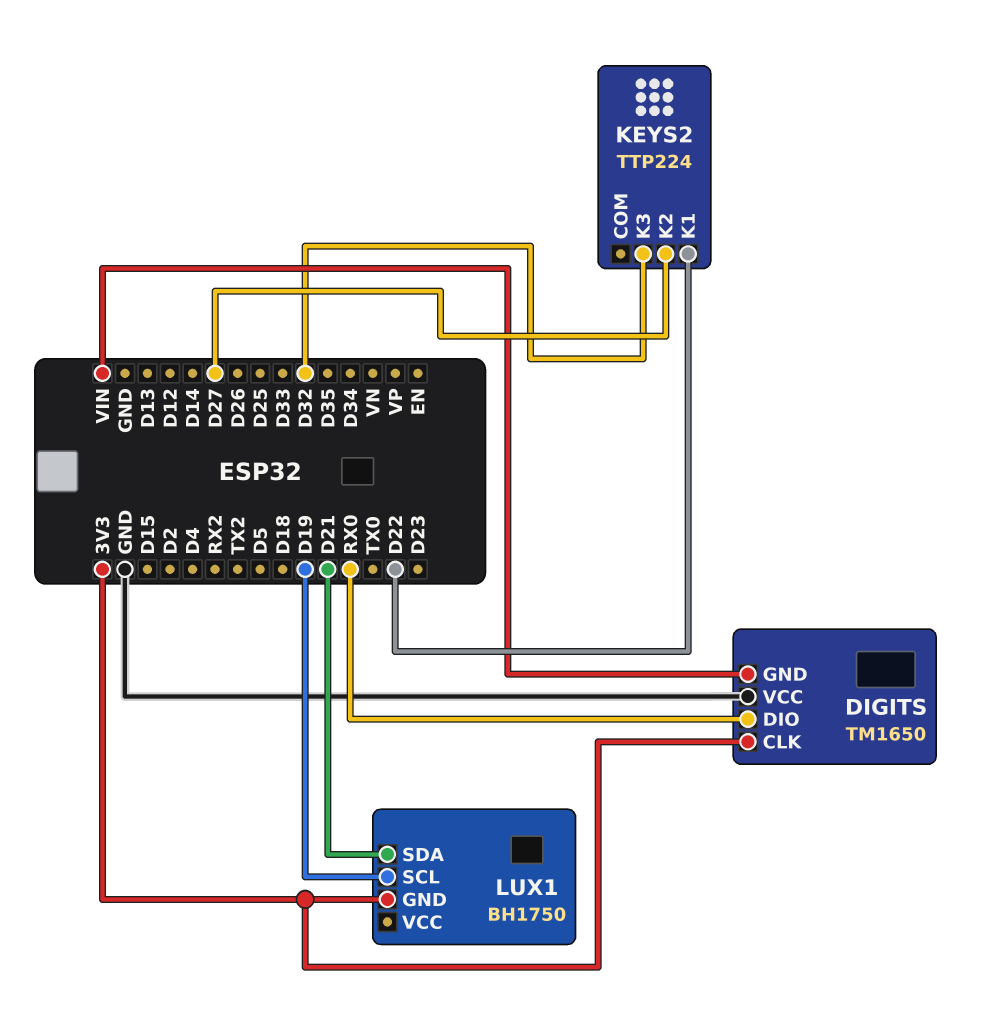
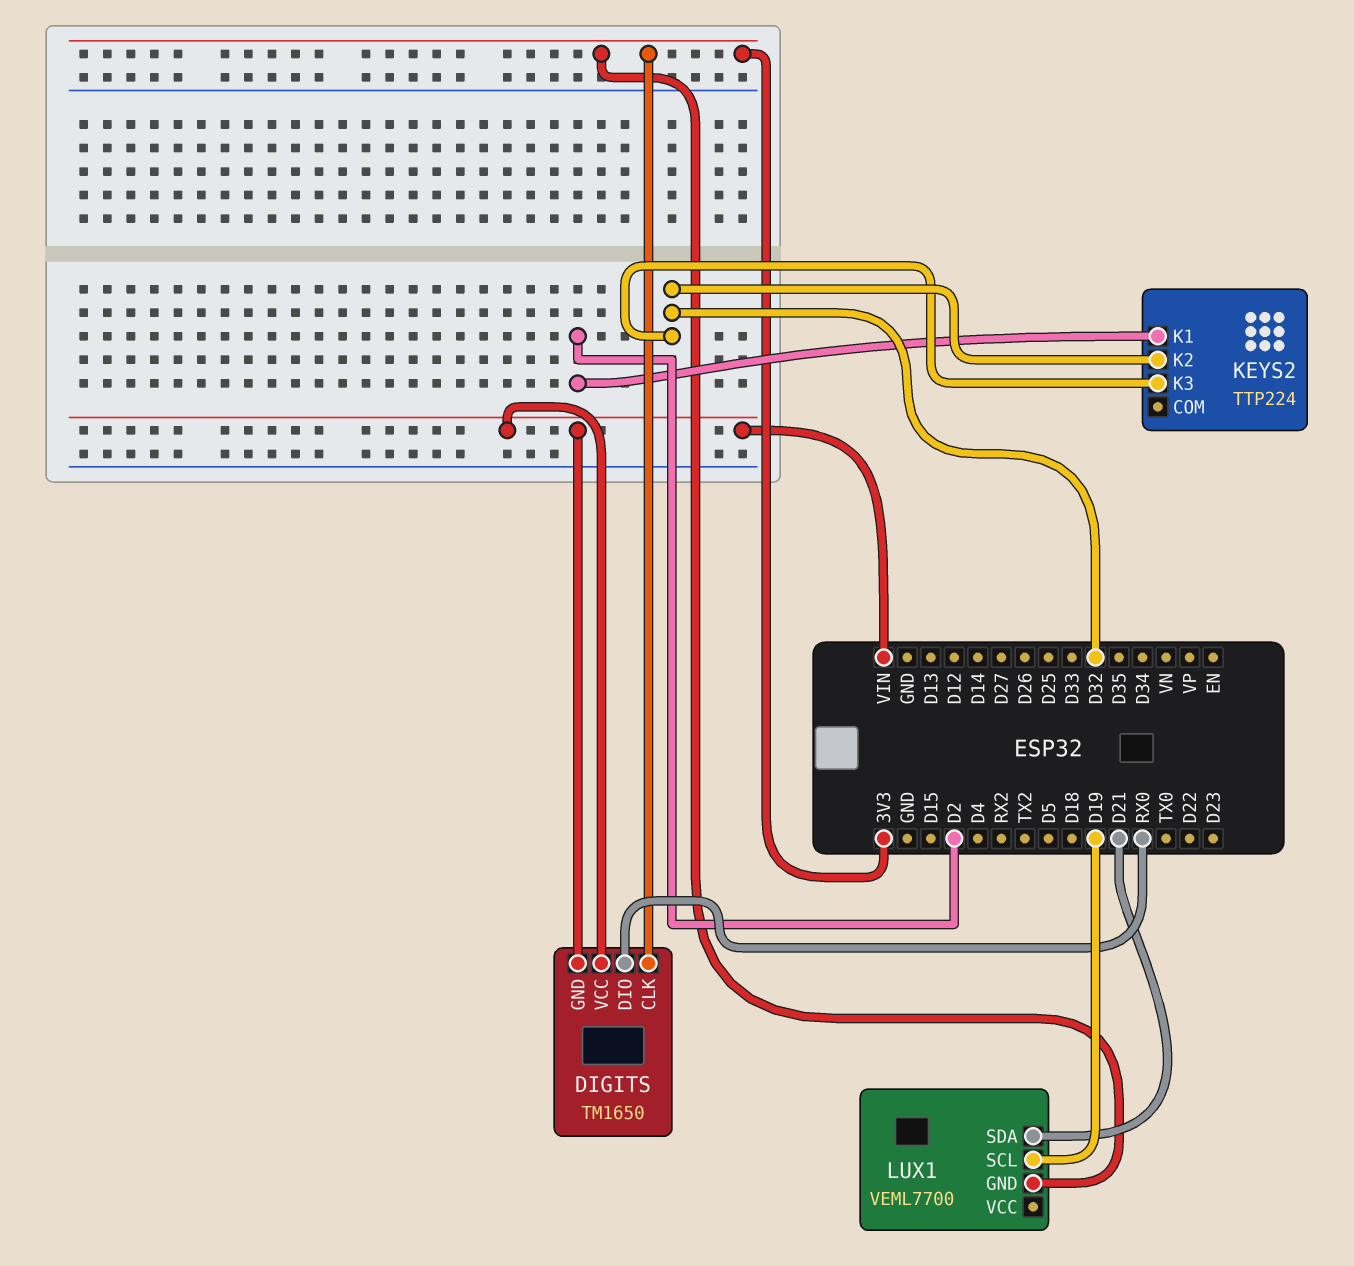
DIGITS pin VCC: GND -> VIN
KEYS2 pin K1: D22 -> D2
KEYS2 pin K2: D27 -> D32
LUX1: BH1750 -> VEML7700

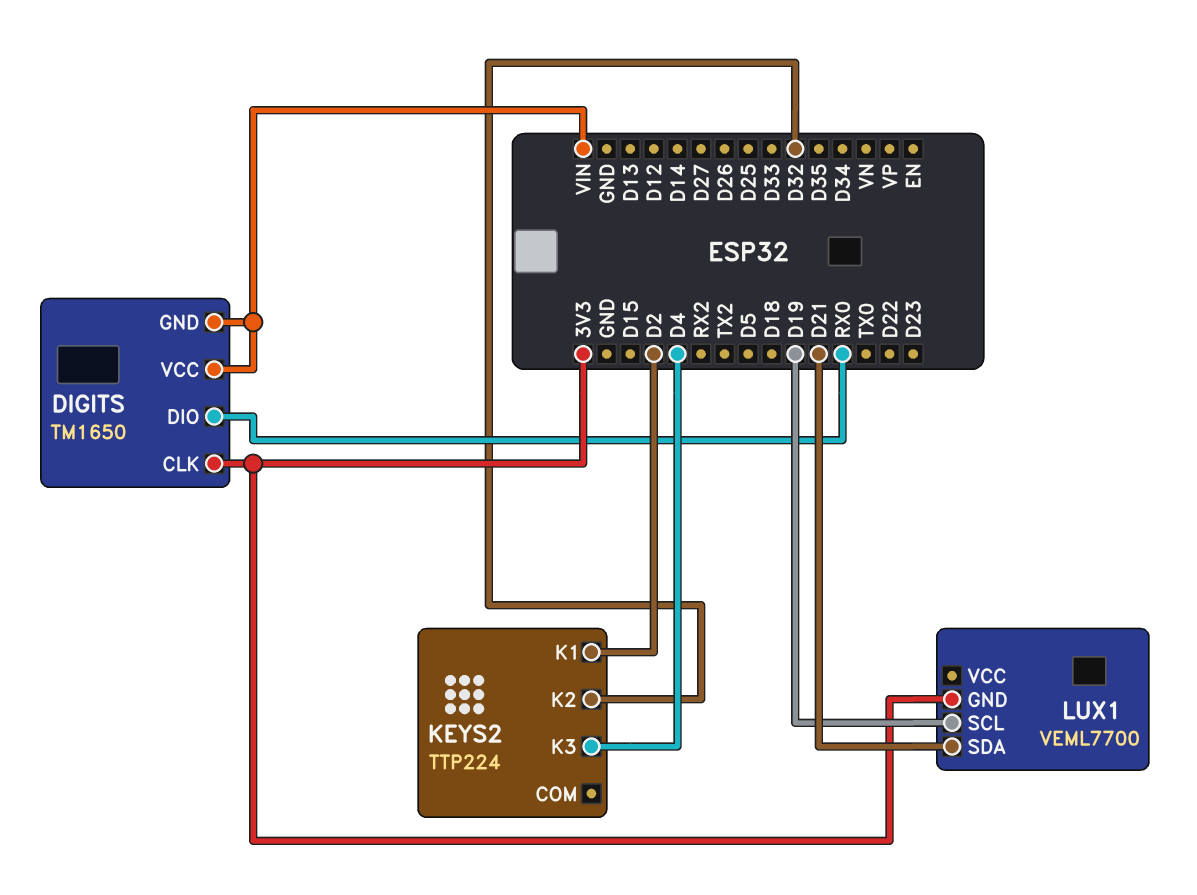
KEYS2 pin K3: D32 -> D4

